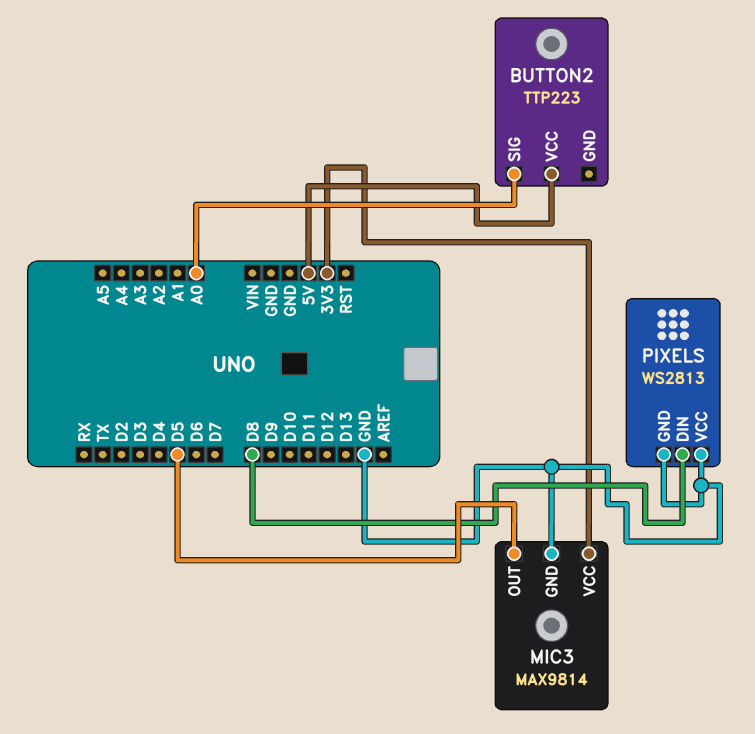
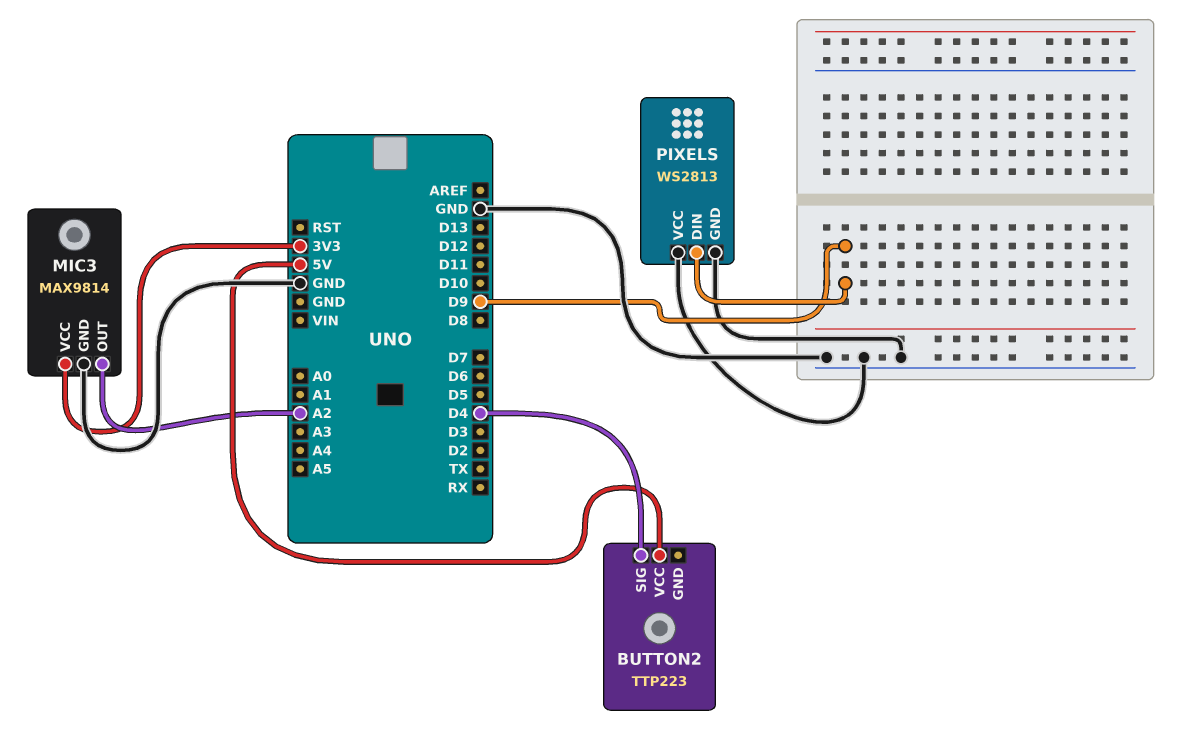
BUTTON2 pin SIG: A0 -> D4
MIC3 pin OUT: D5 -> A2
PIXELS pin DIN: D8 -> D9

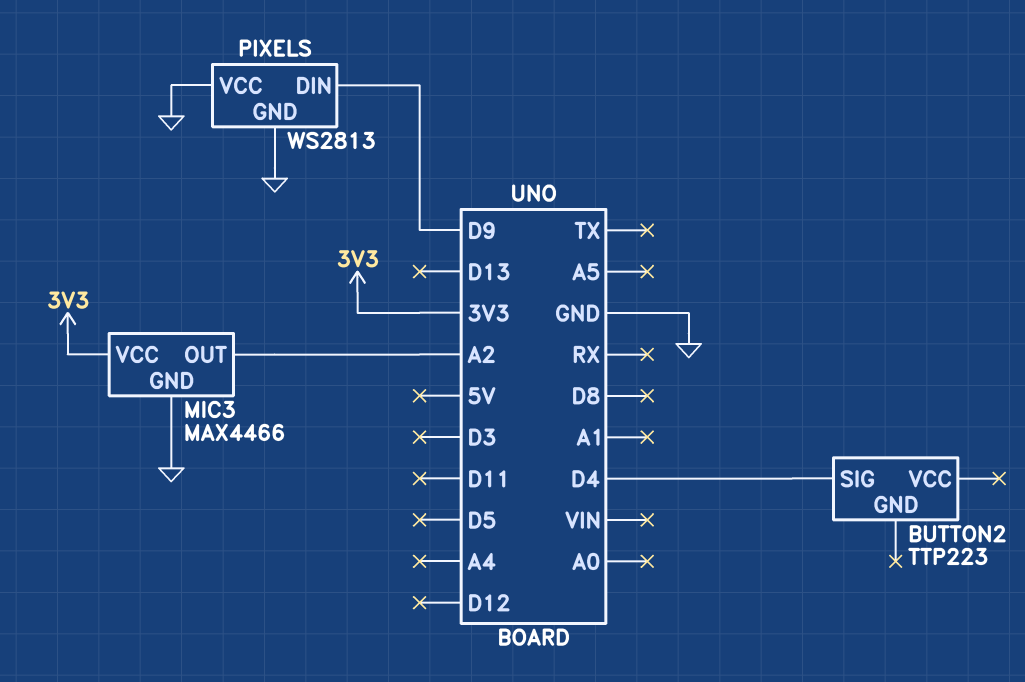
BUTTON2 pin VCC: 5V -> none
MIC3: MAX9814 -> MAX4466

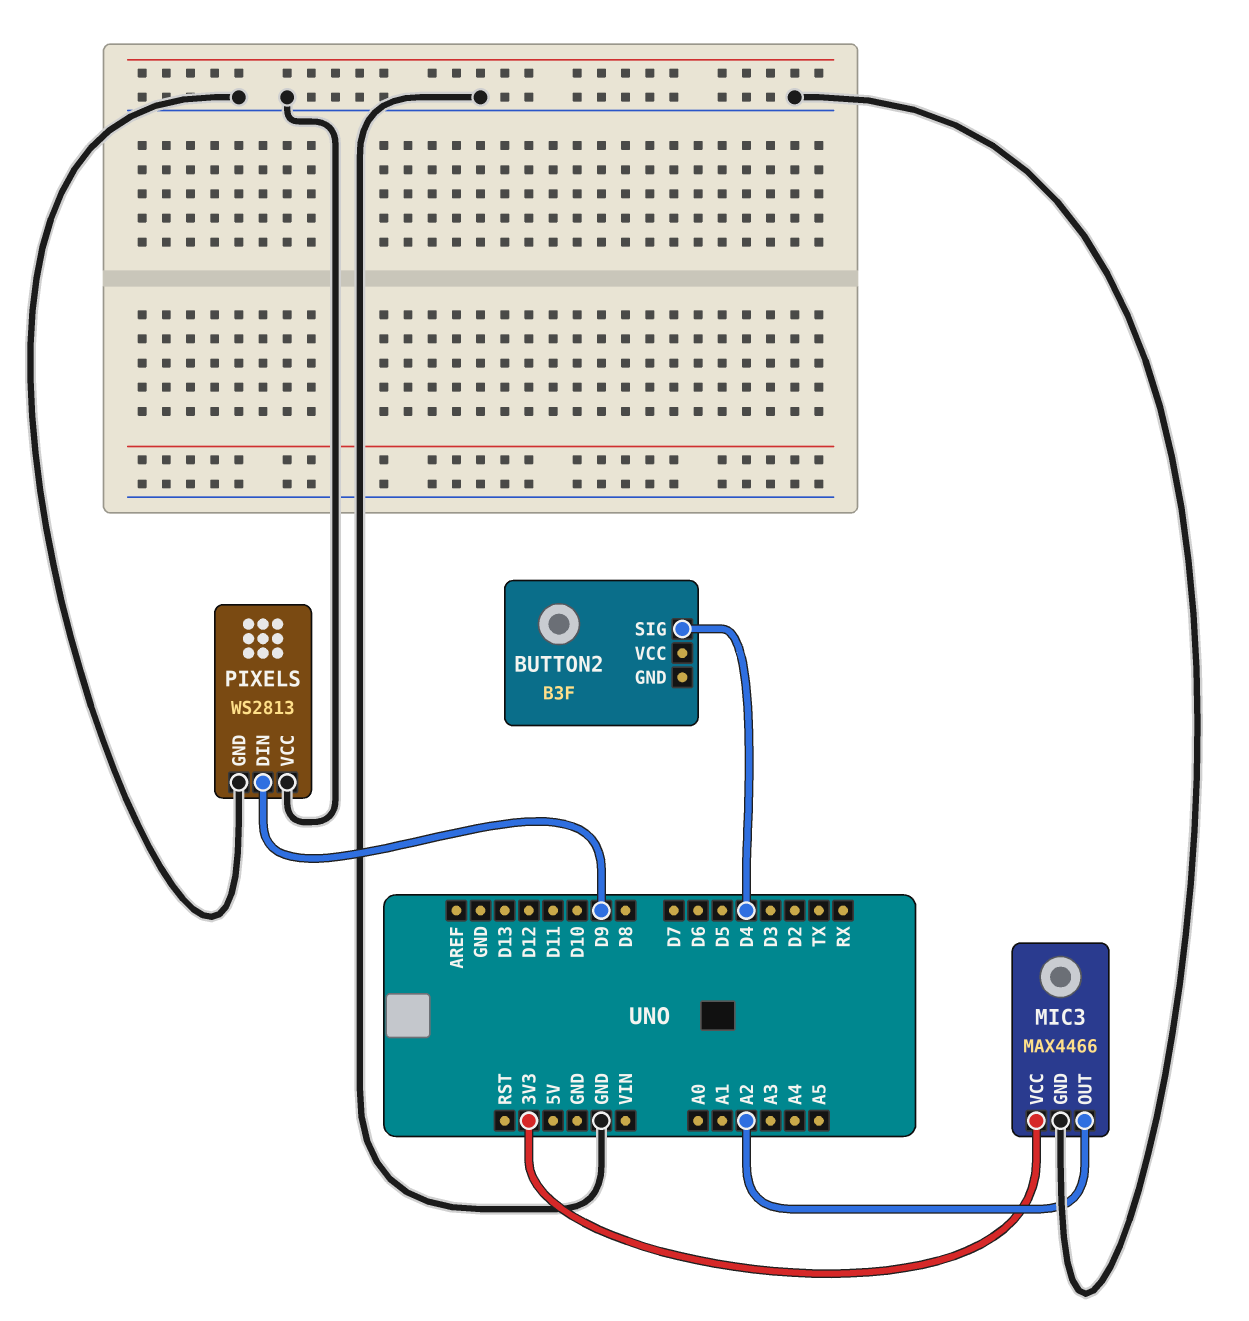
BUTTON2: TTP223 -> B3F

